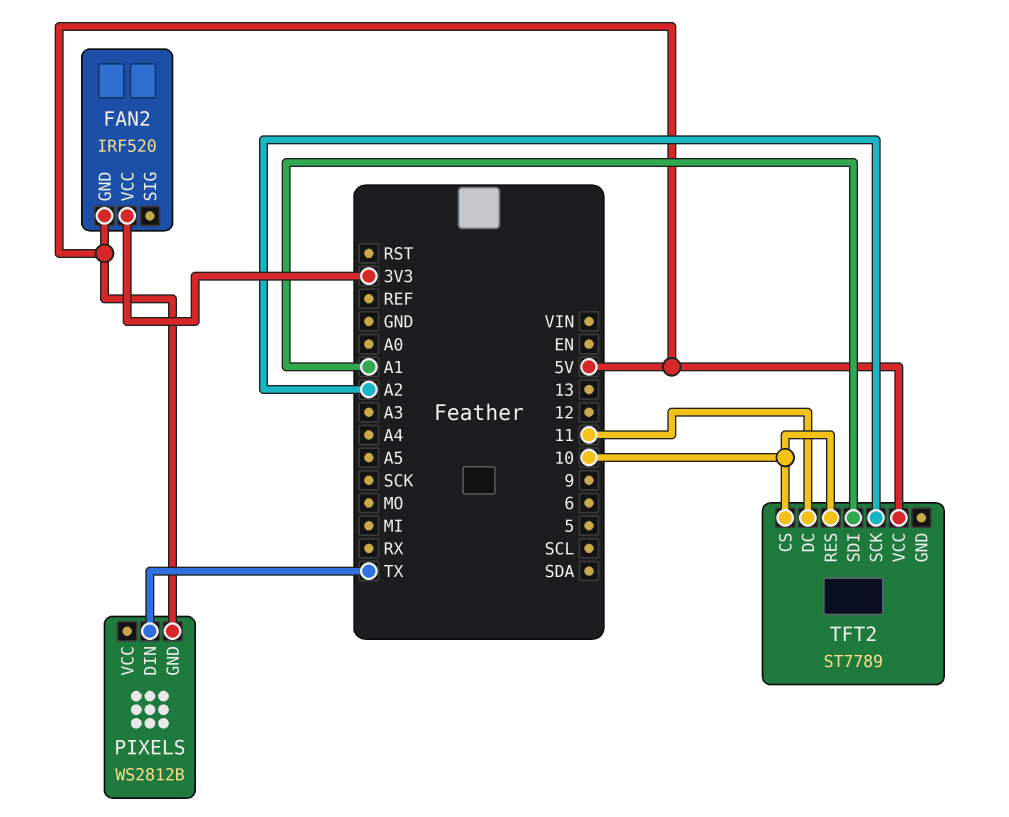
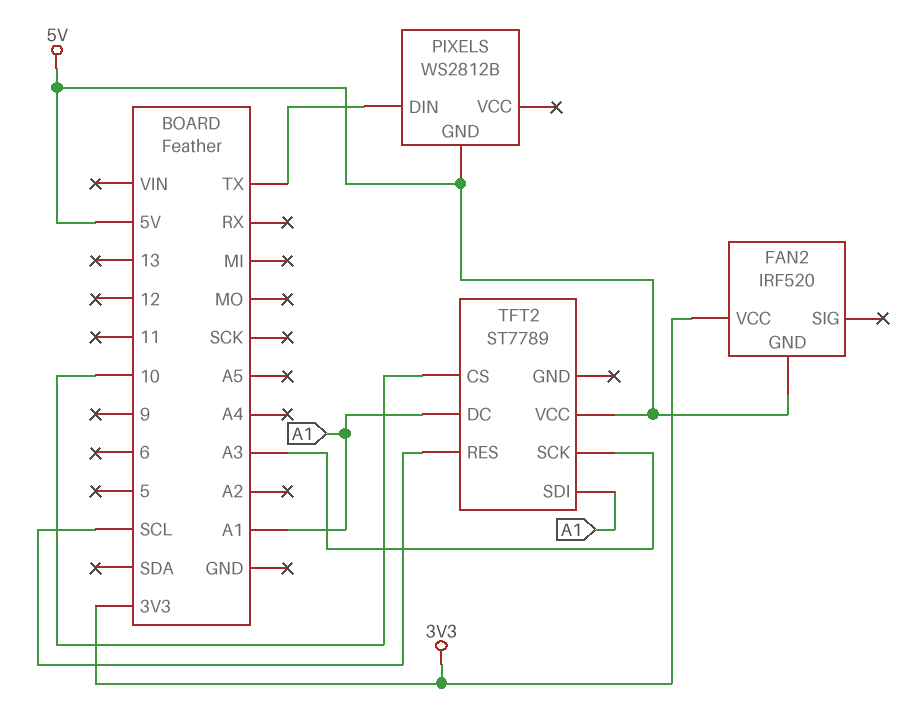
TFT2 pin DC: 11 -> A1
TFT2 pin RES: 10 -> SCL
TFT2 pin SCK: A2 -> A3

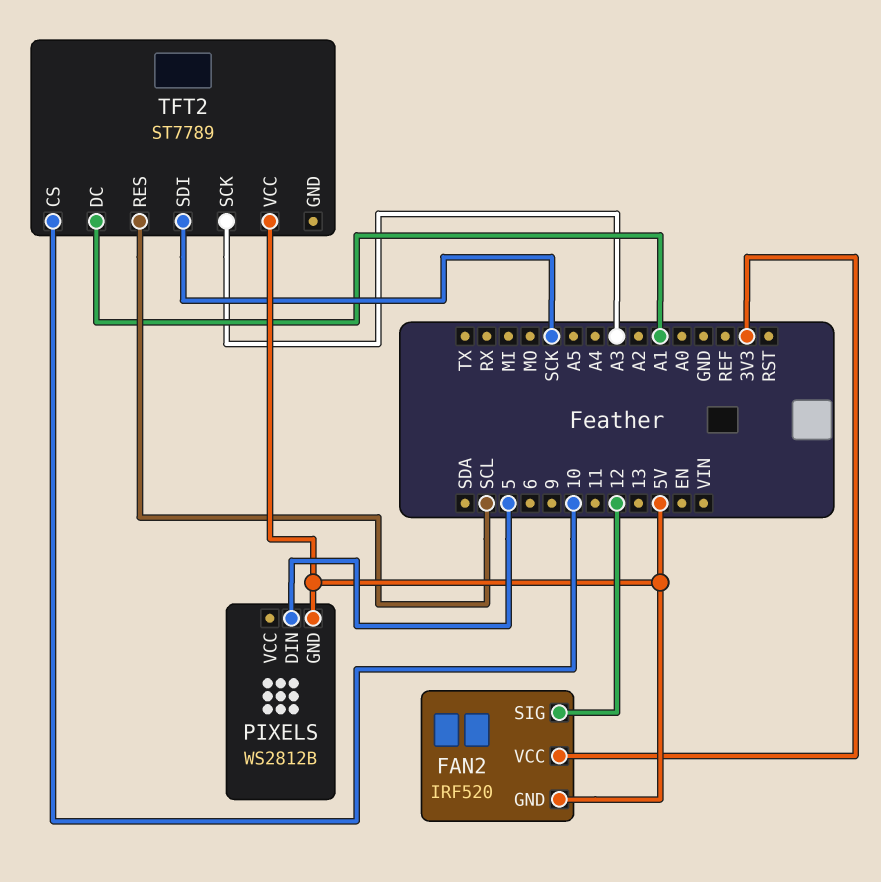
FAN2 pin SIG: none -> 12
PIXELS pin DIN: TX -> 5
TFT2 pin SDI: A1 -> SCK

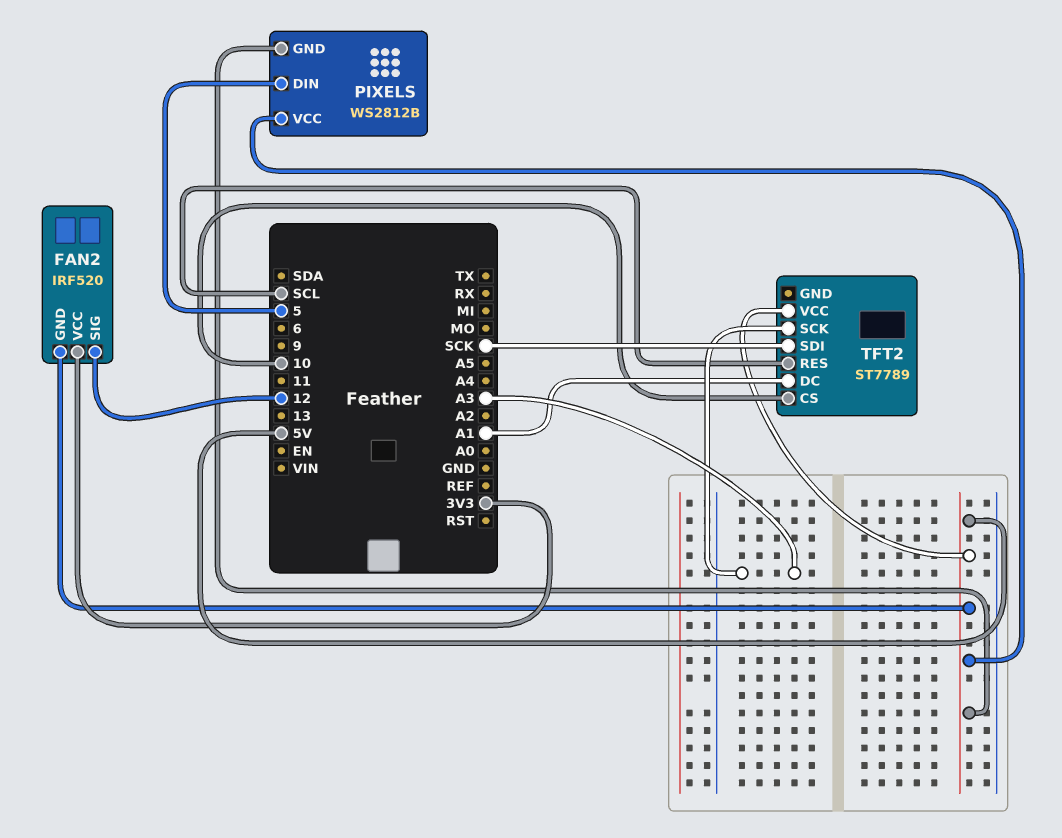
PIXELS pin VCC: none -> 5V

